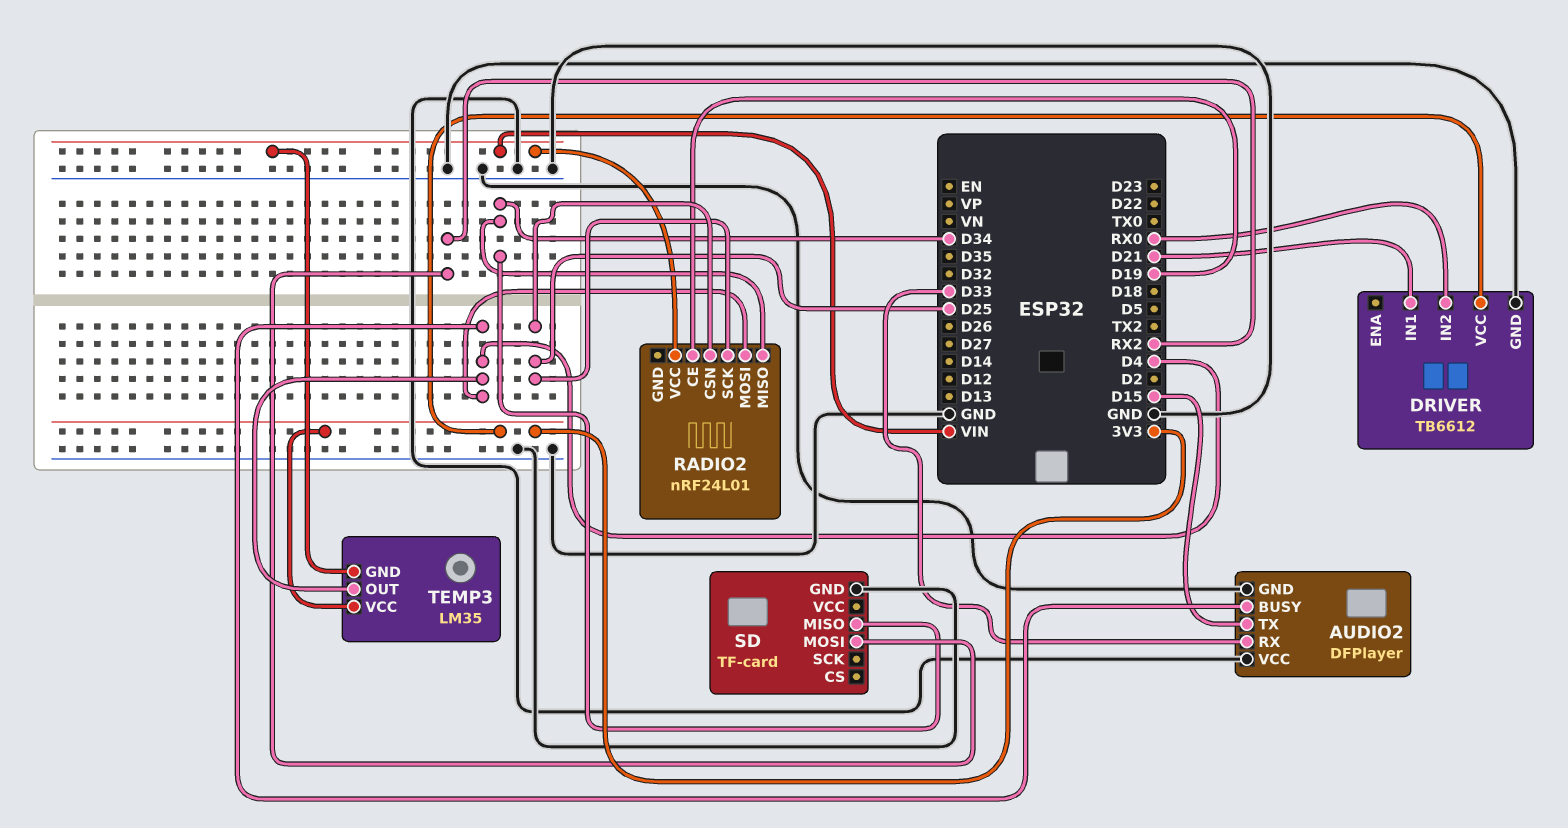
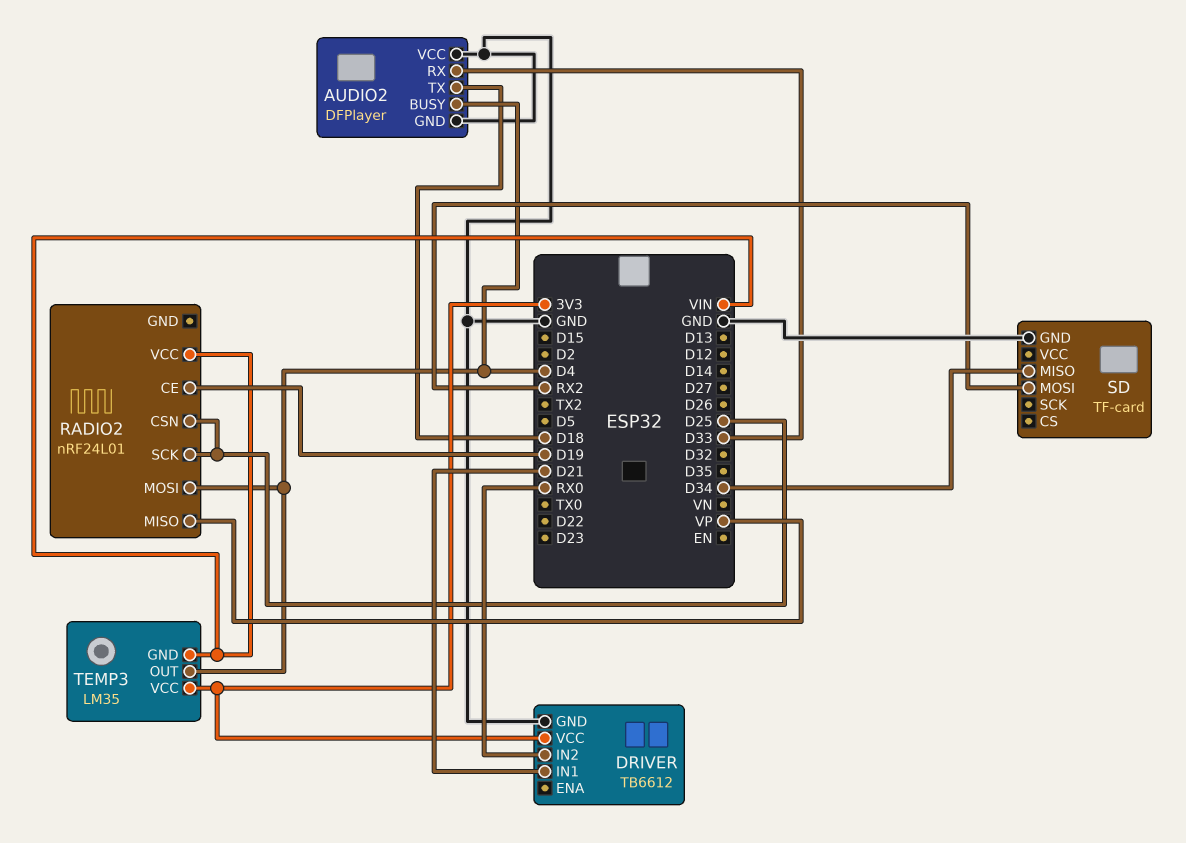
AUDIO2 pin TX: D15 -> D18
RADIO2 pin MISO: D34 -> VP

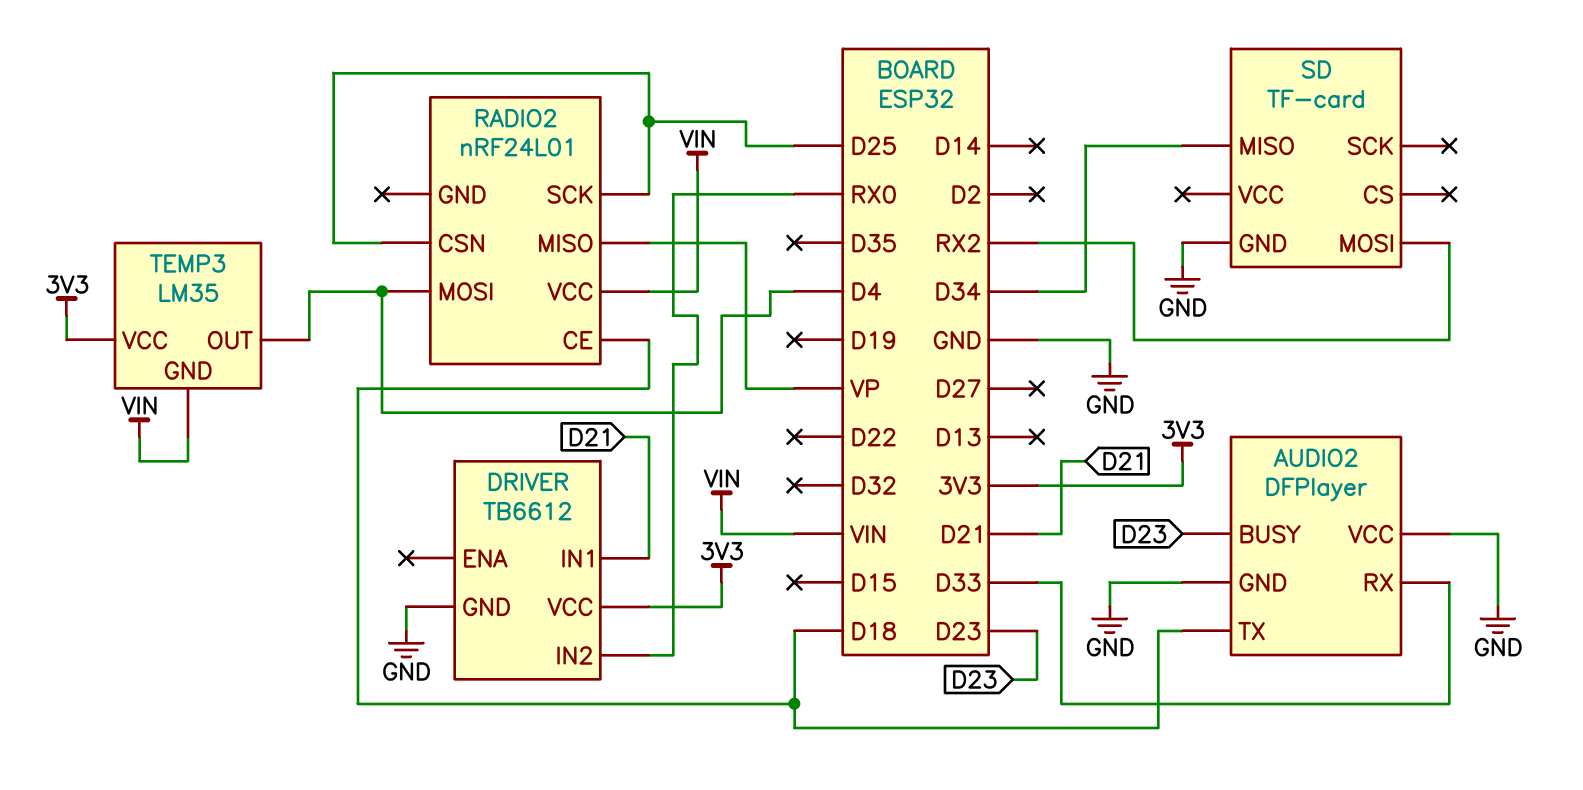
AUDIO2 pin BUSY: D4 -> D23
RADIO2 pin CE: D19 -> D18

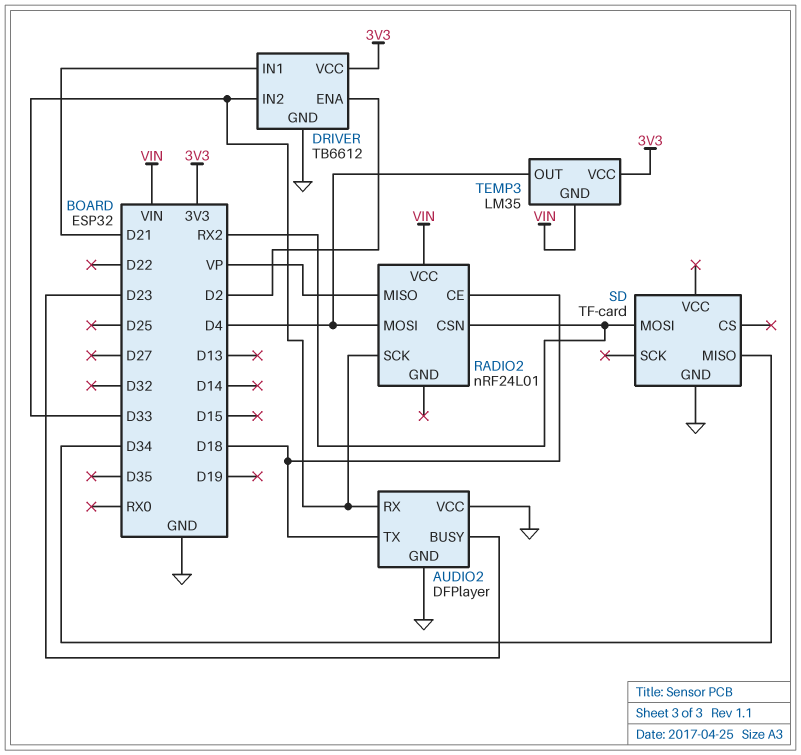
DRIVER pin ENA: none -> D2
DRIVER pin IN2: RX0 -> D33
RADIO2 pin CSN: D25 -> RX2
RADIO2 pin SCK: D25 -> D33

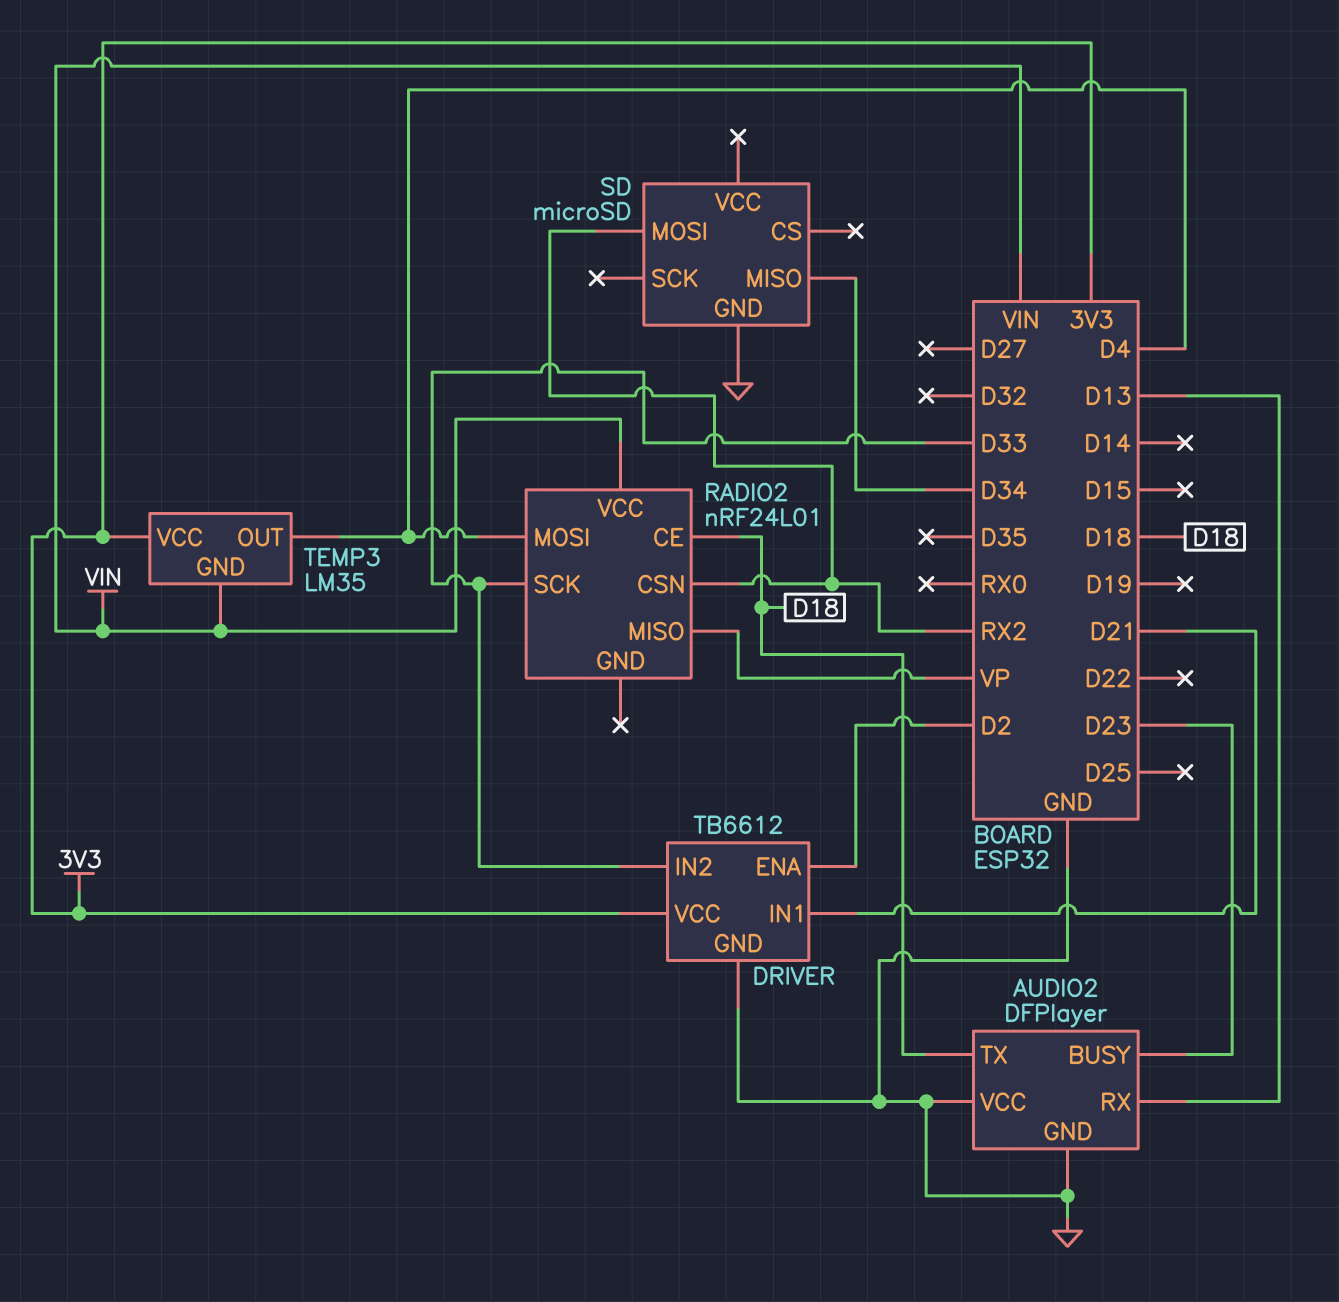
AUDIO2 pin RX: D33 -> D13
SD: TF-card -> microSD

